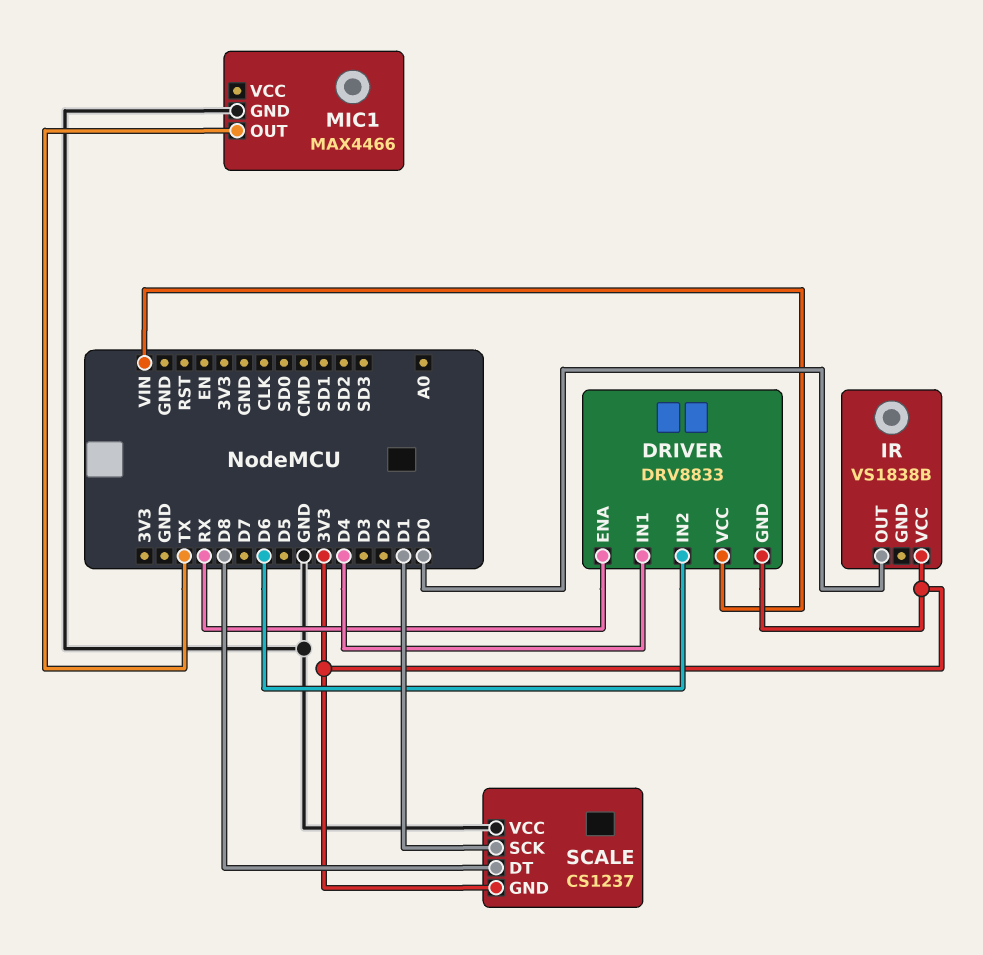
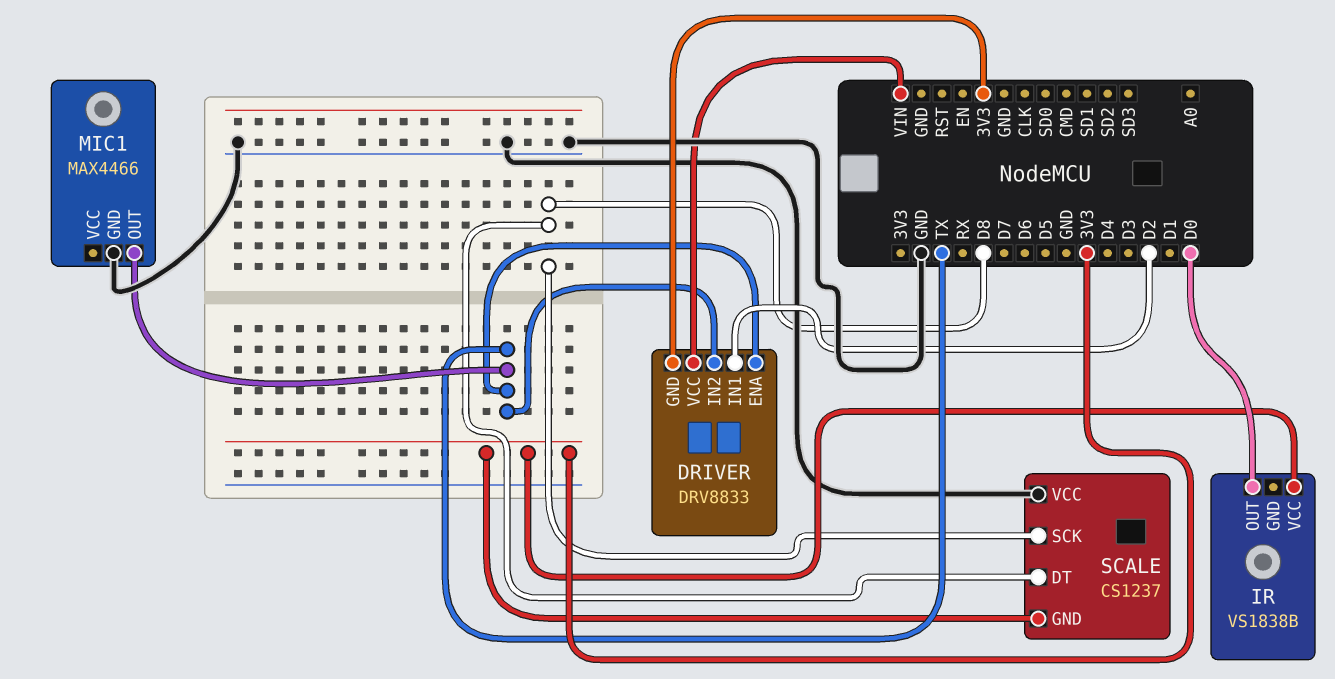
DRIVER pin ENA: RX -> TX
DRIVER pin IN1: D4 -> D2
DRIVER pin IN2: D6 -> TX
SCALE pin SCK: D1 -> D8

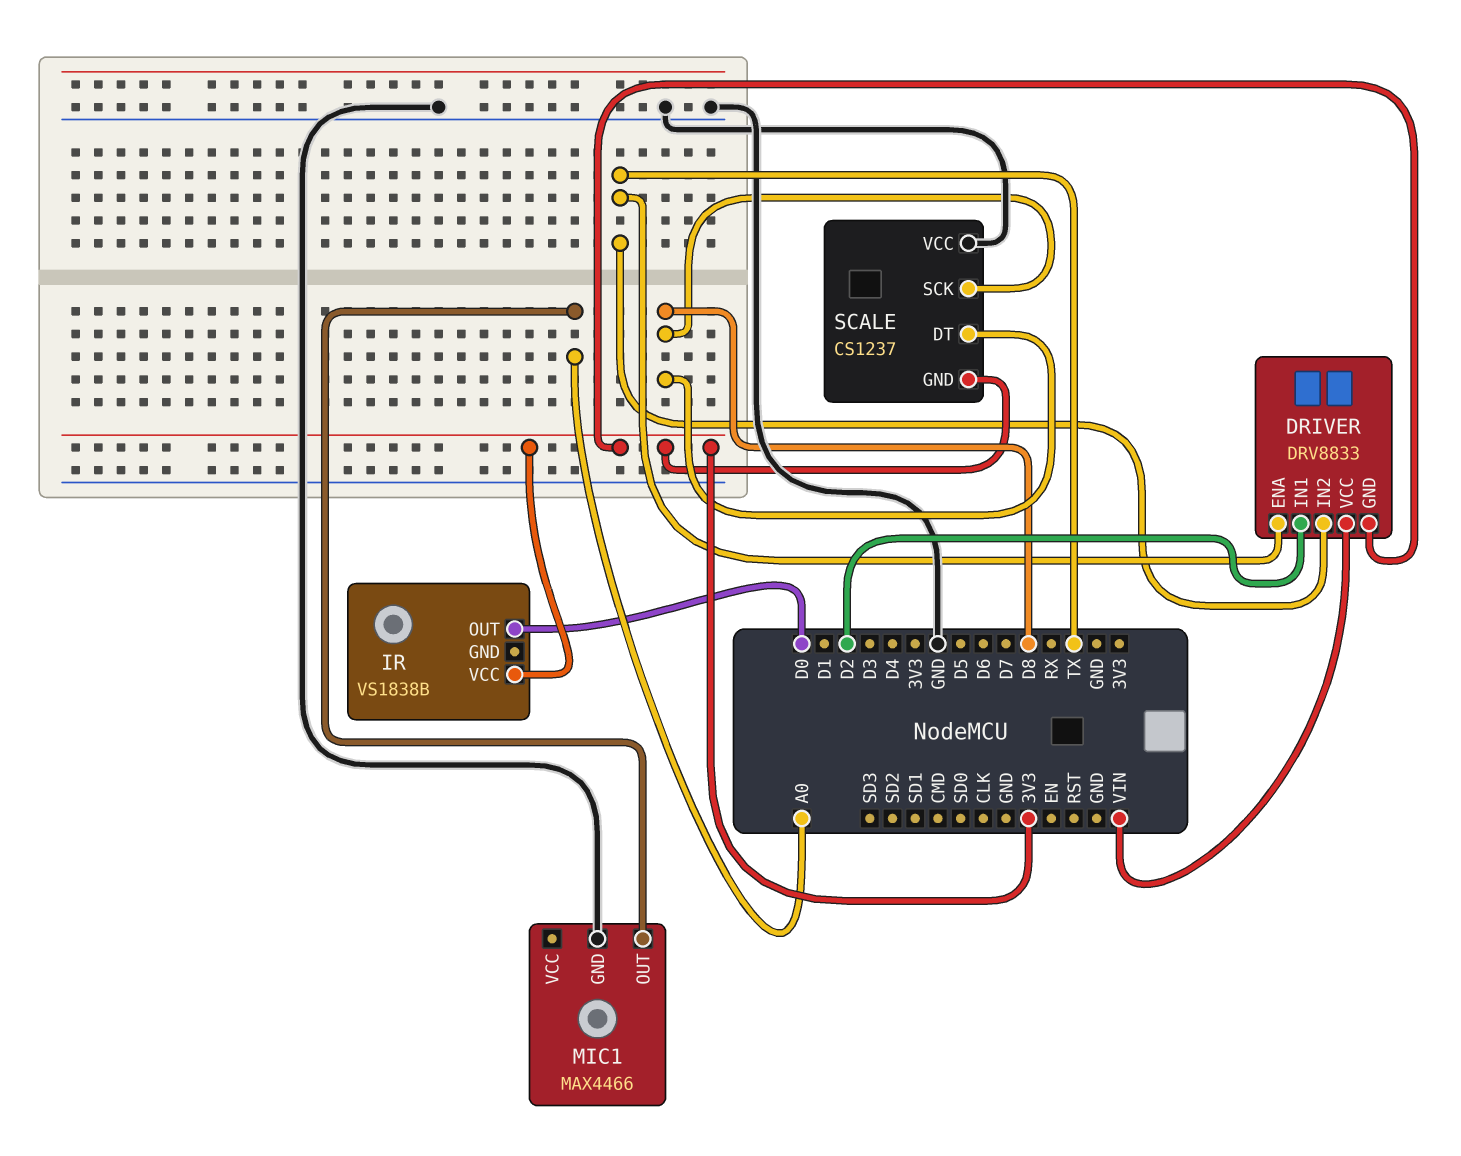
MIC1 pin OUT: TX -> A0

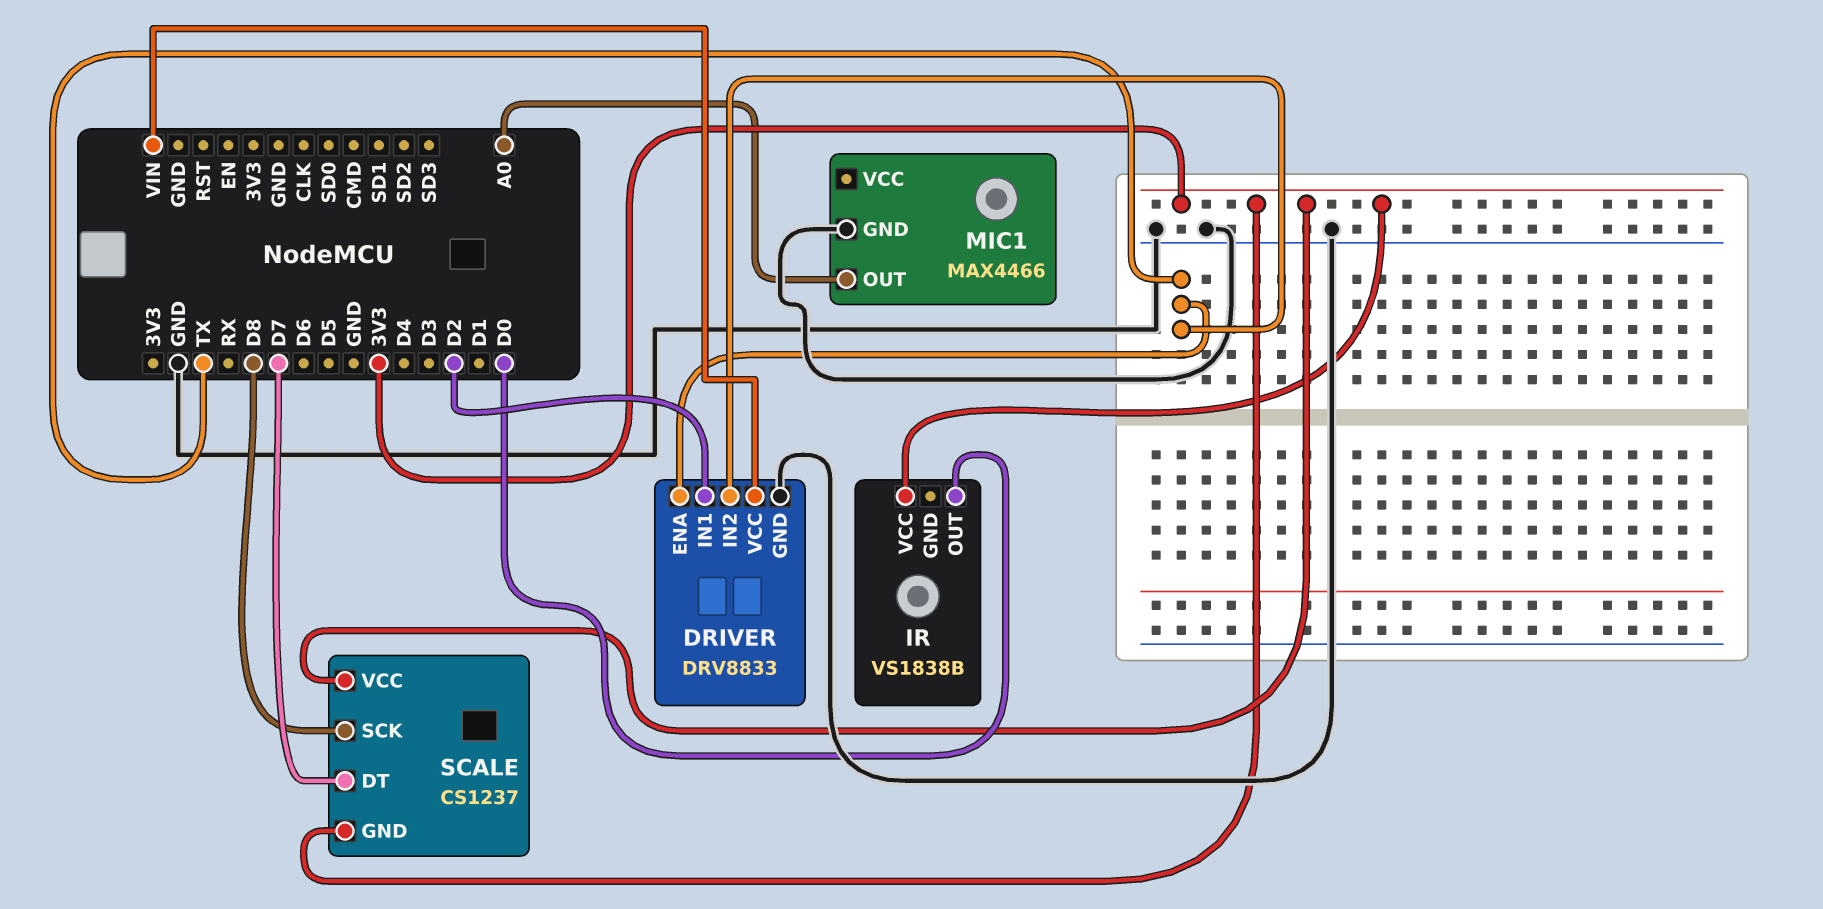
DRIVER pin GND: 3V3 -> GND
SCALE pin DT: D8 -> D7
SCALE pin VCC: GND -> 3V3

